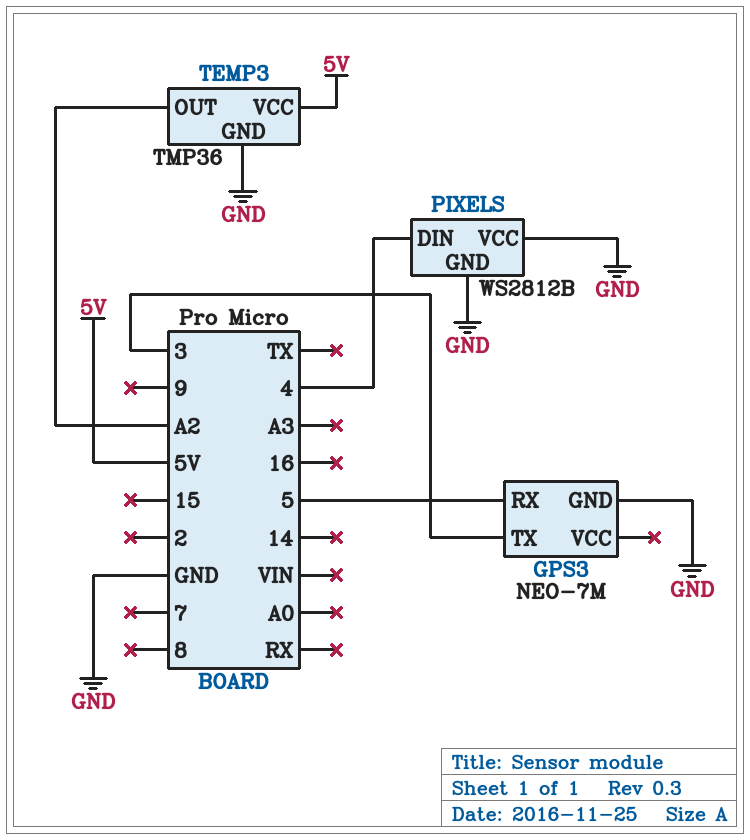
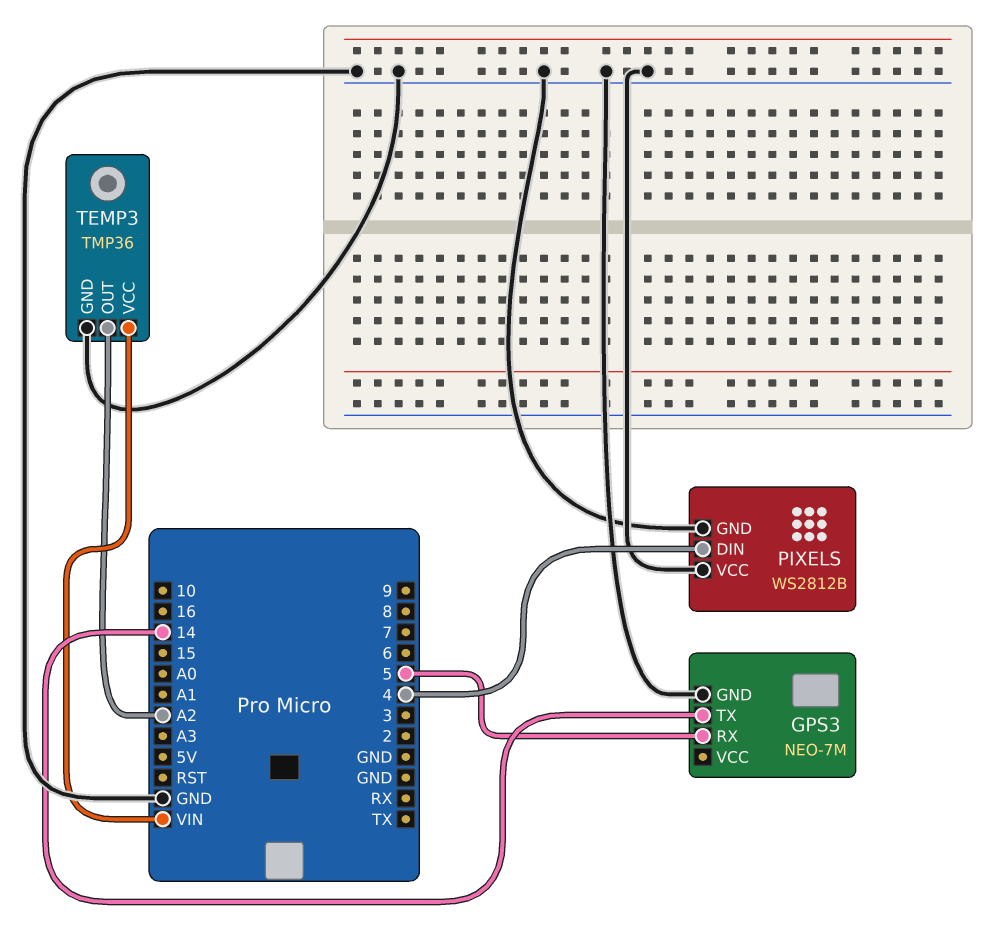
GPS3 pin TX: 3 -> 14
TEMP3 pin VCC: 5V -> VIN

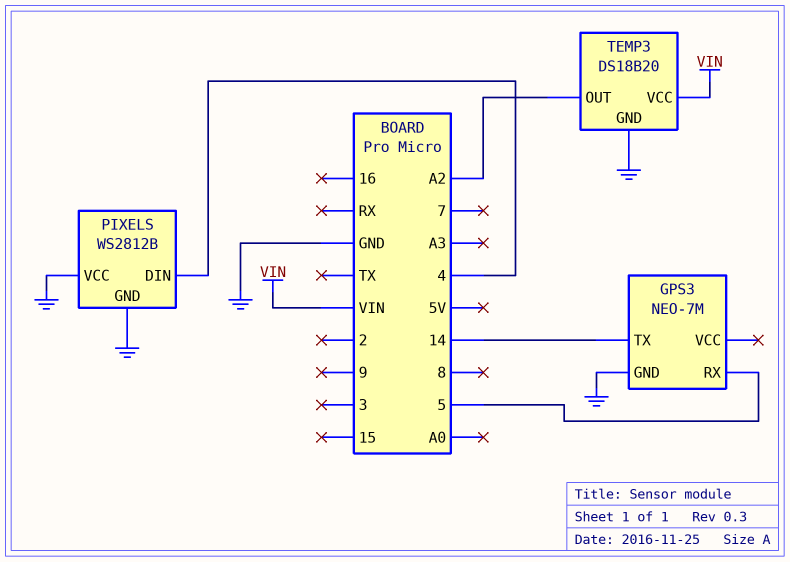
TEMP3: TMP36 -> DS18B20

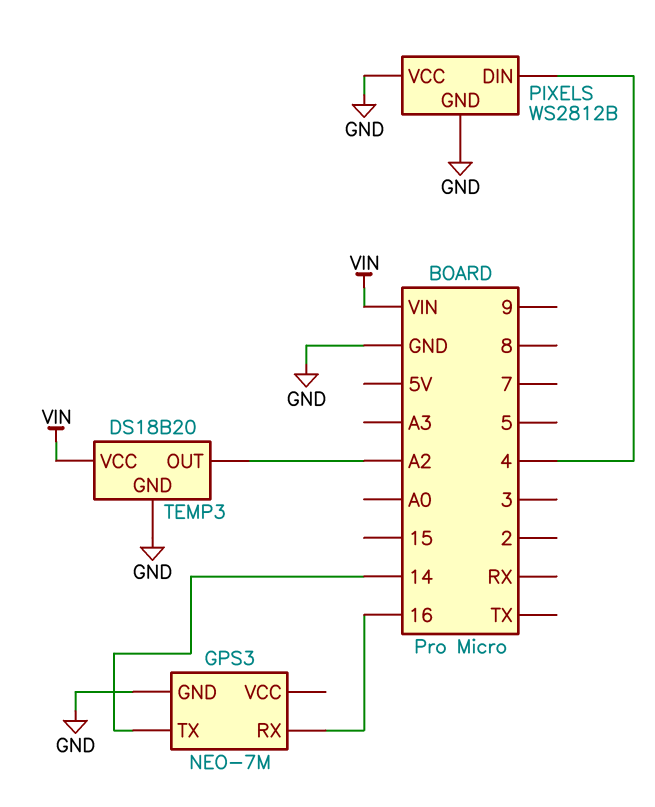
GPS3 pin RX: 5 -> 16

